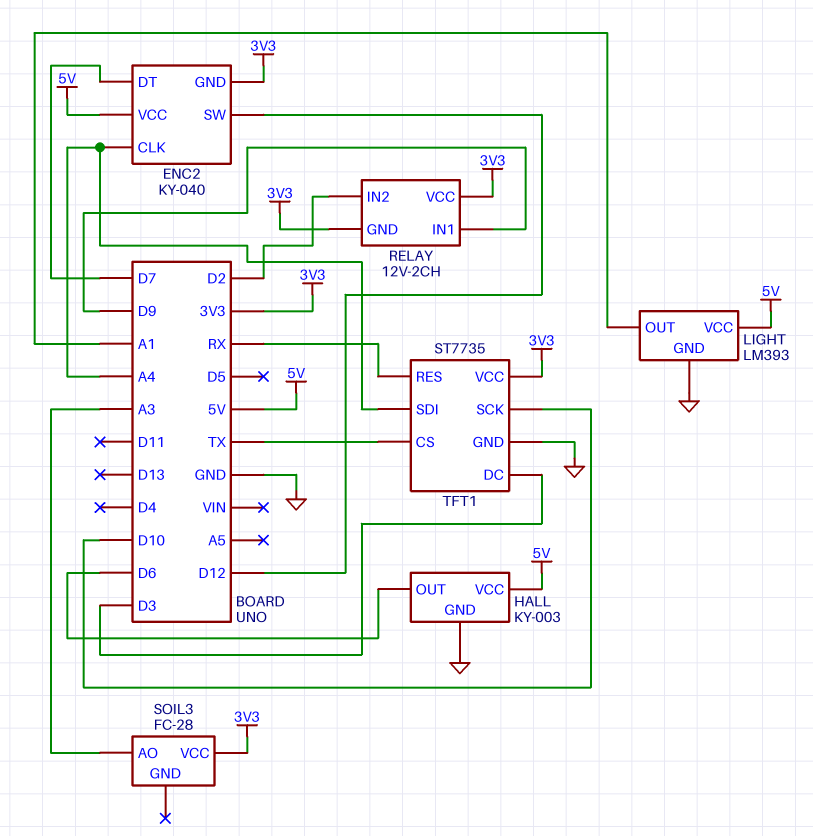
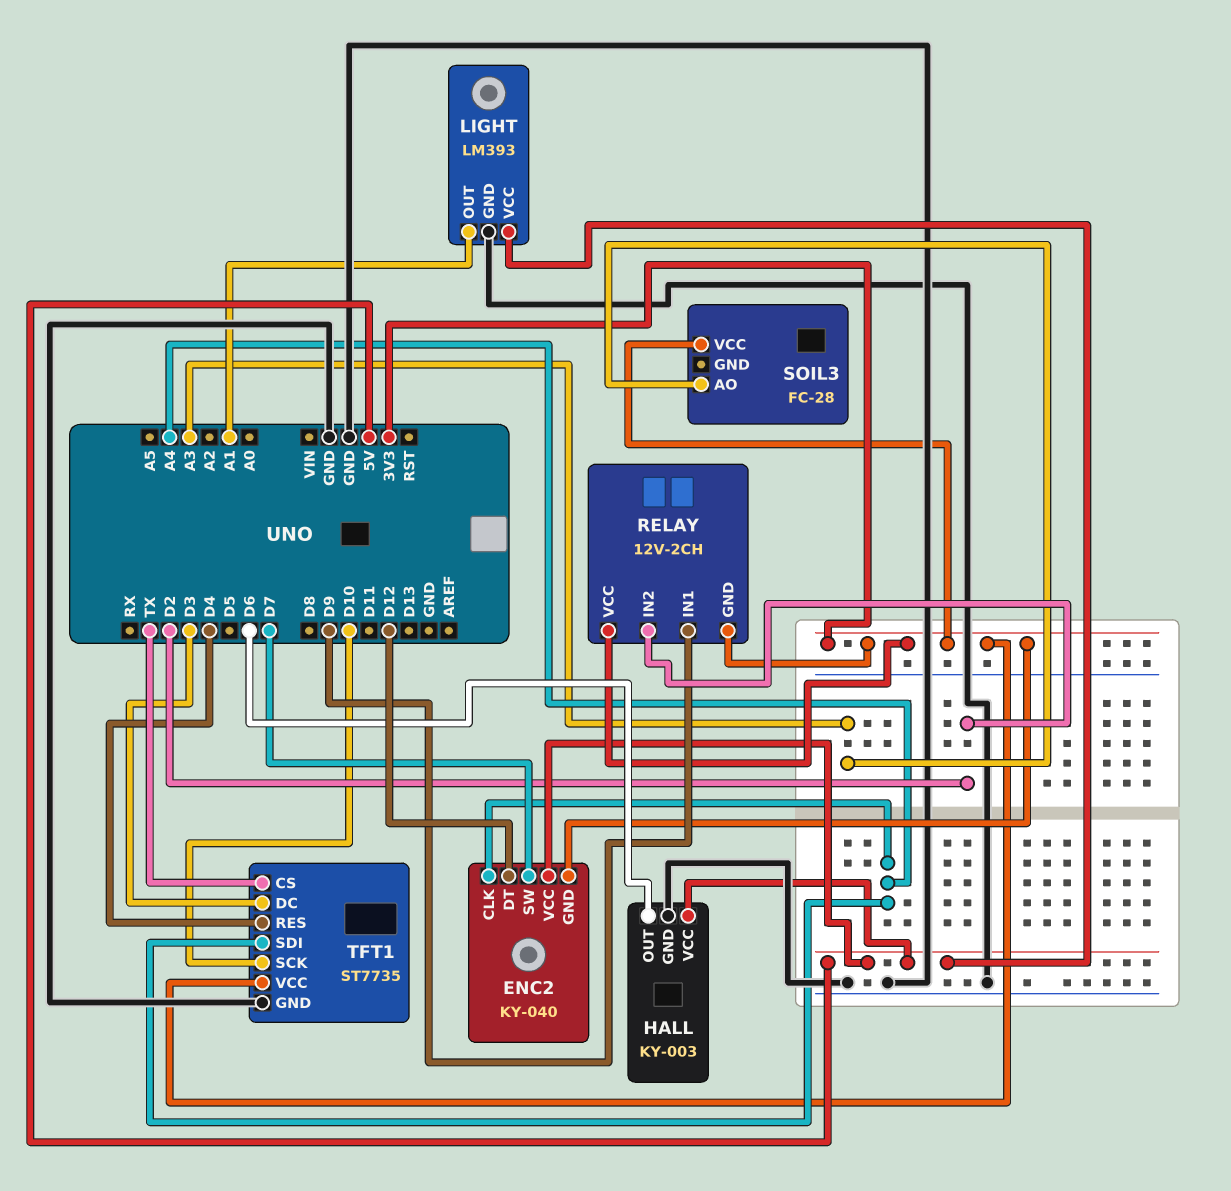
ENC2 pin DT: D7 -> D12
ENC2 pin SW: D12 -> D7
TFT1 pin RES: RX -> D4

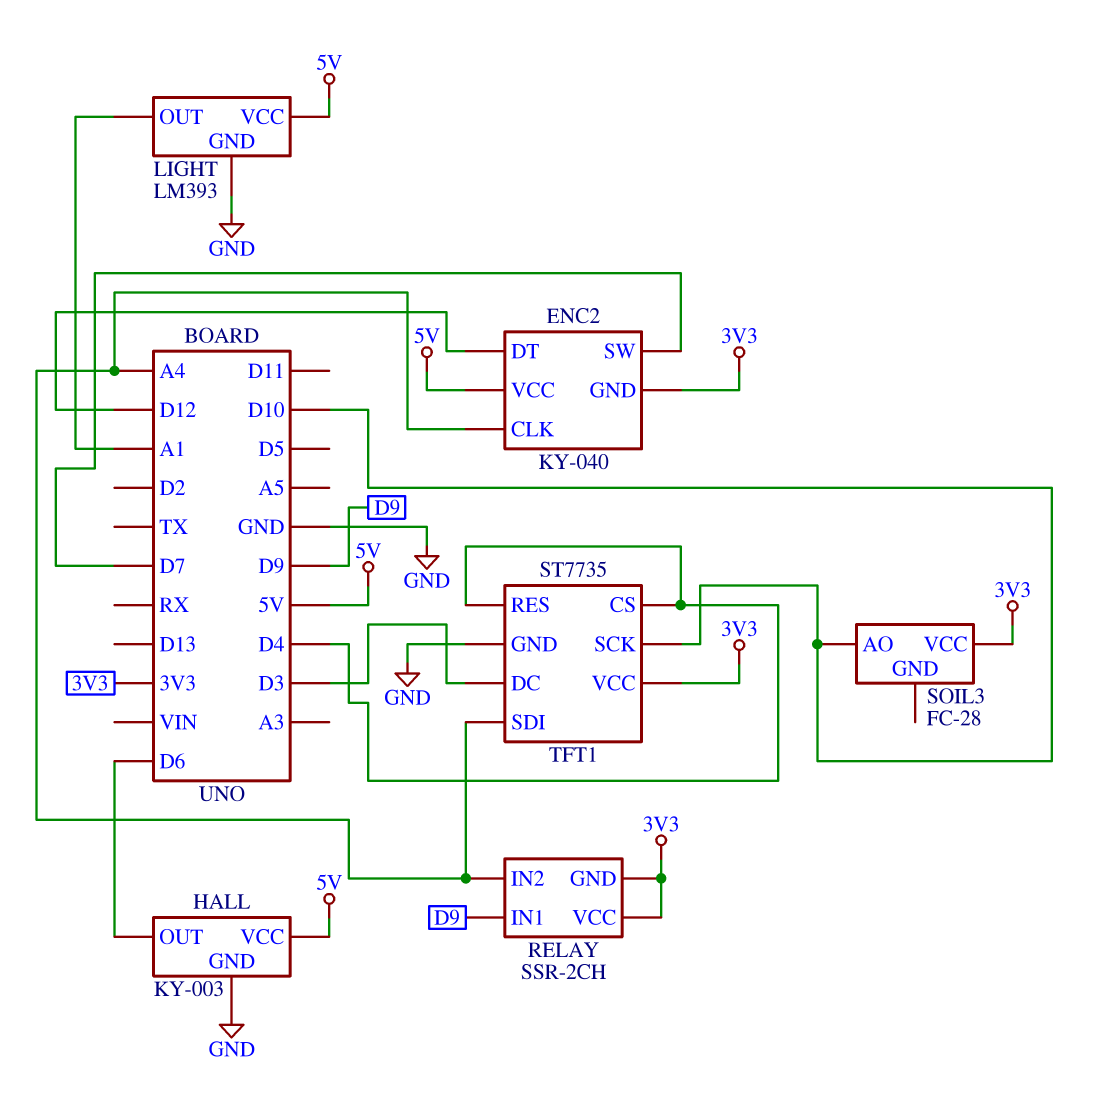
RELAY: 12V-2CH -> SSR-2CH
RELAY pin IN2: D2 -> A4
SOIL3 pin AO: A3 -> D10
TFT1 pin CS: TX -> D4

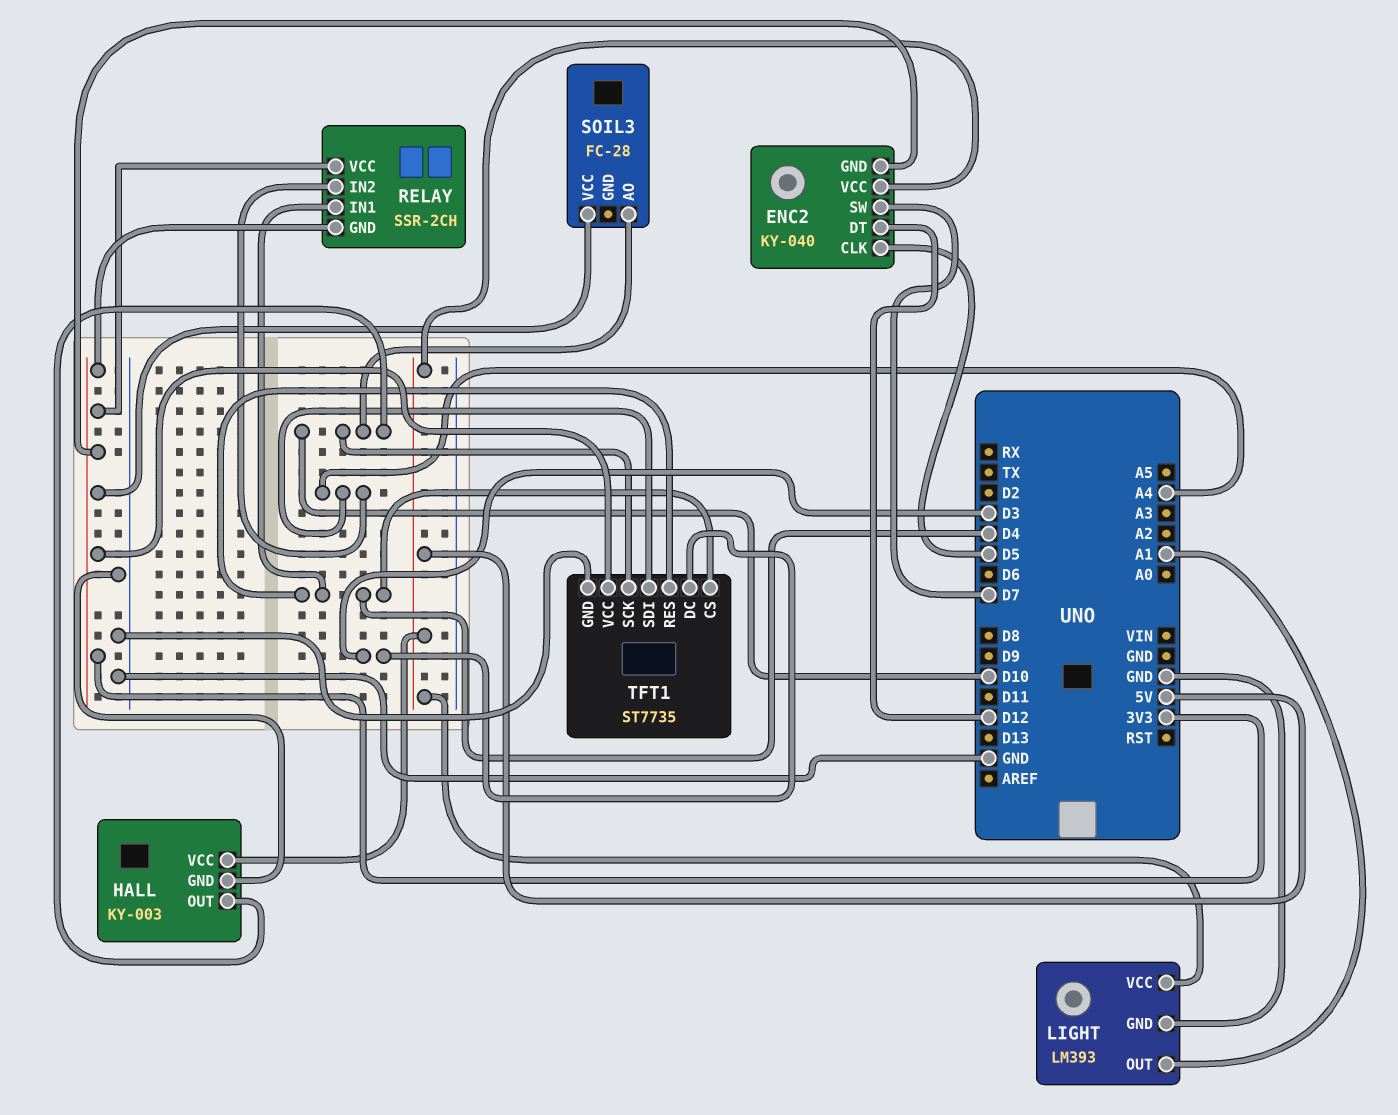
ENC2 pin CLK: A4 -> D5
HALL pin OUT: D6 -> D10
RELAY pin IN1: D9 -> D4

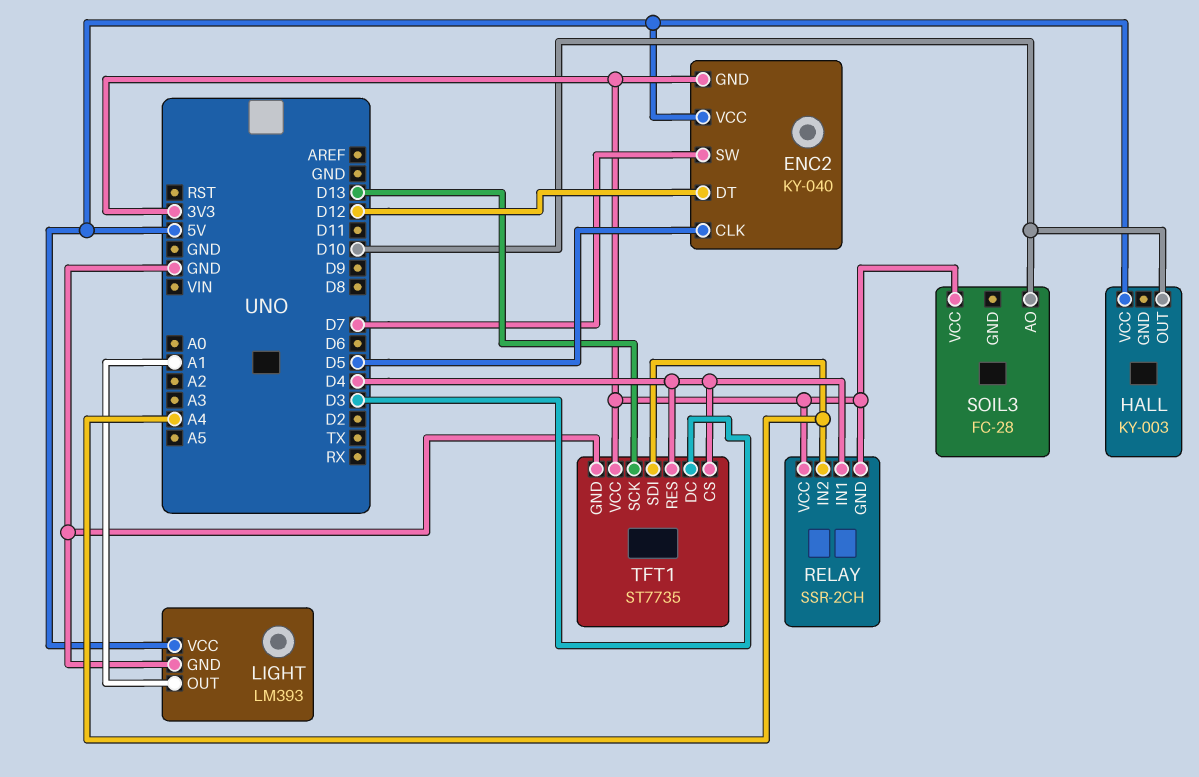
HALL pin GND: GND -> none
TFT1 pin SCK: D10 -> D13

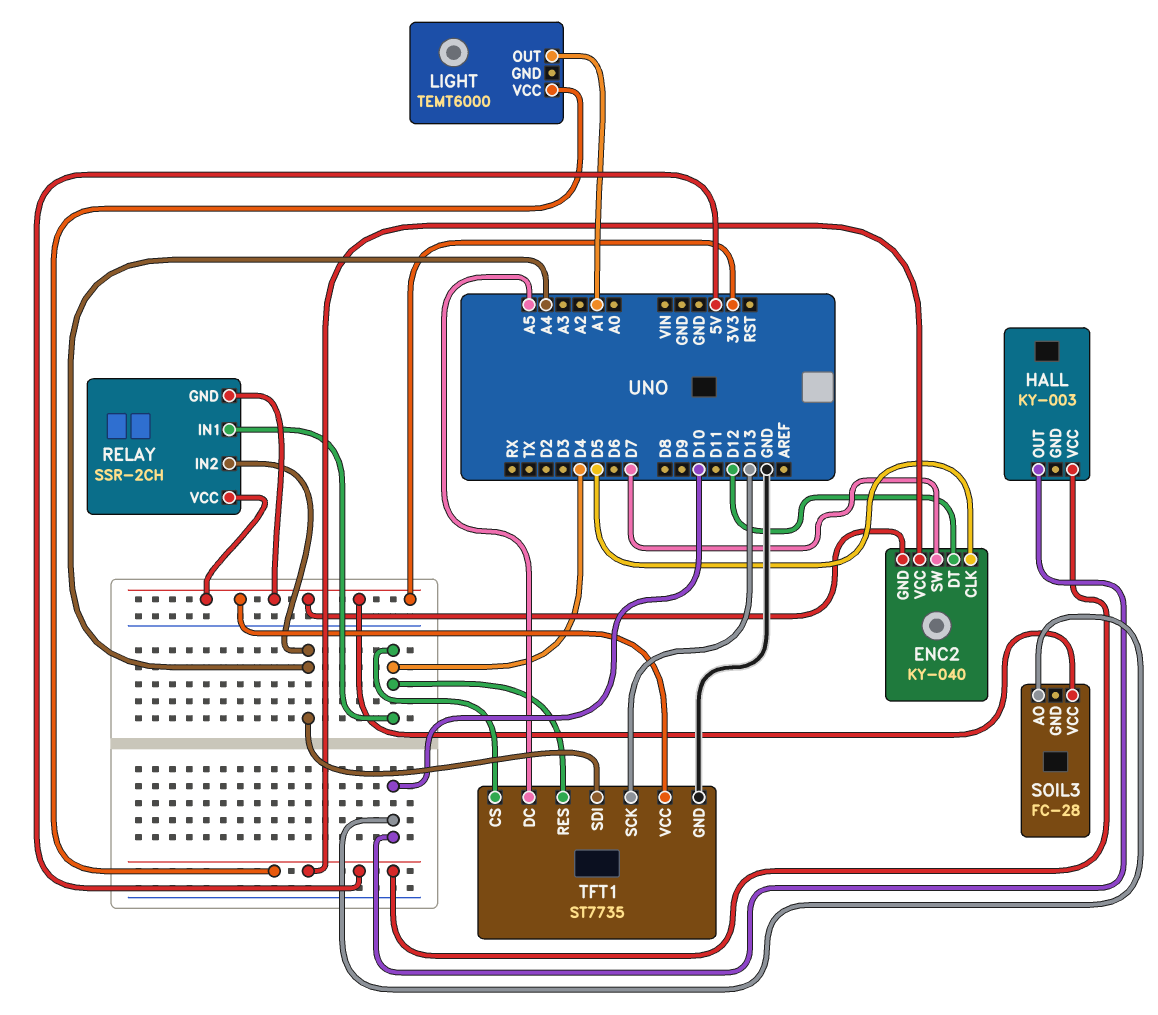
LIGHT: LM393 -> TEMT6000
LIGHT pin GND: GND -> none
TFT1 pin DC: D3 -> A5

